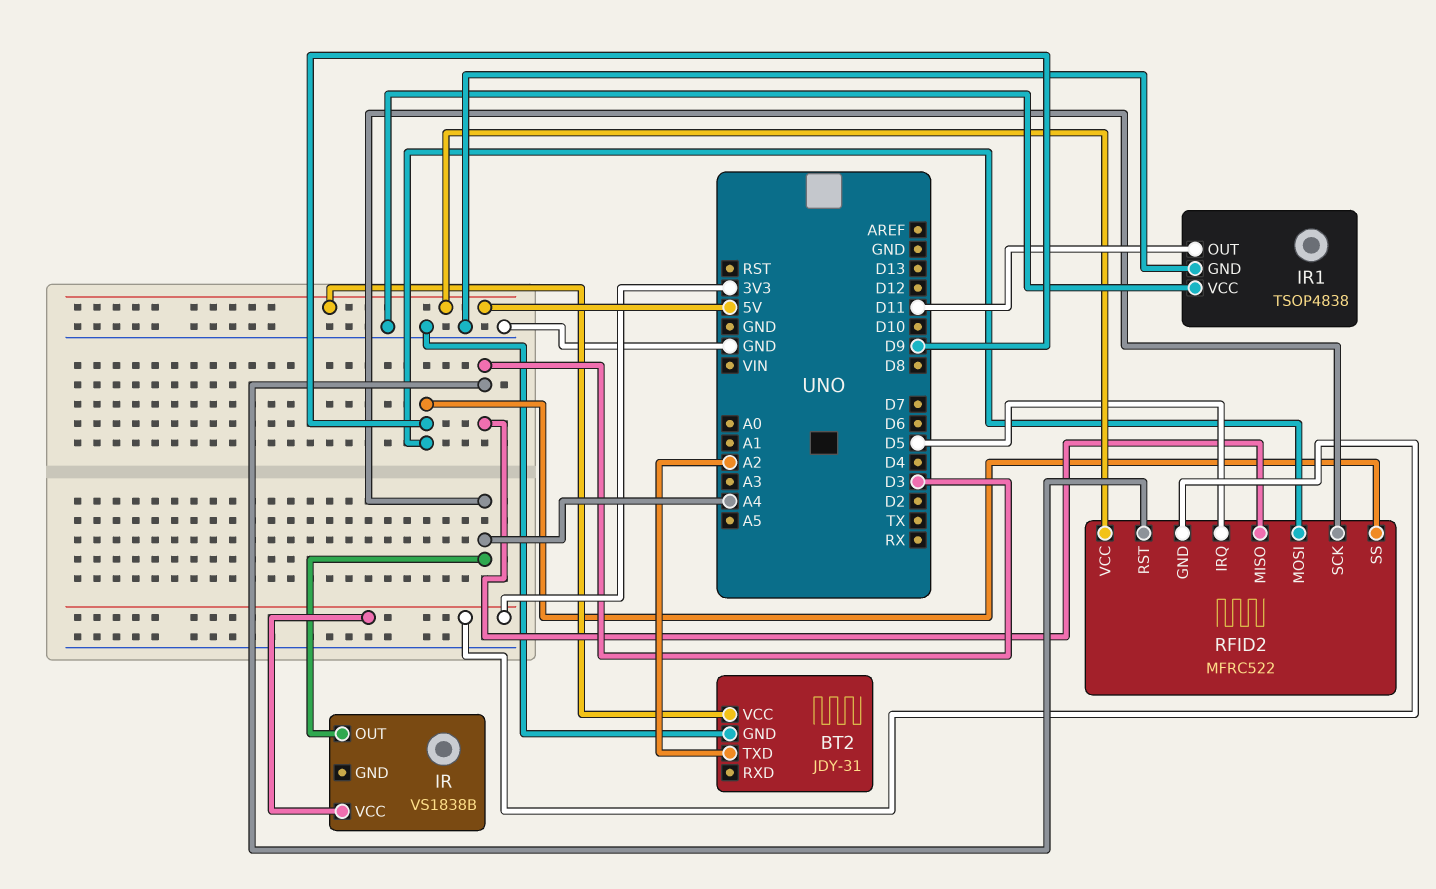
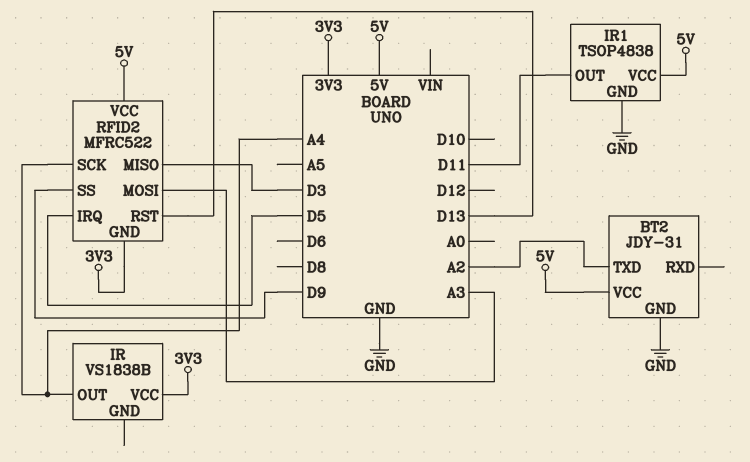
IR1 pin VCC: GND -> 5V
RFID2 pin MOSI: D9 -> A3
RFID2 pin RST: D3 -> D13

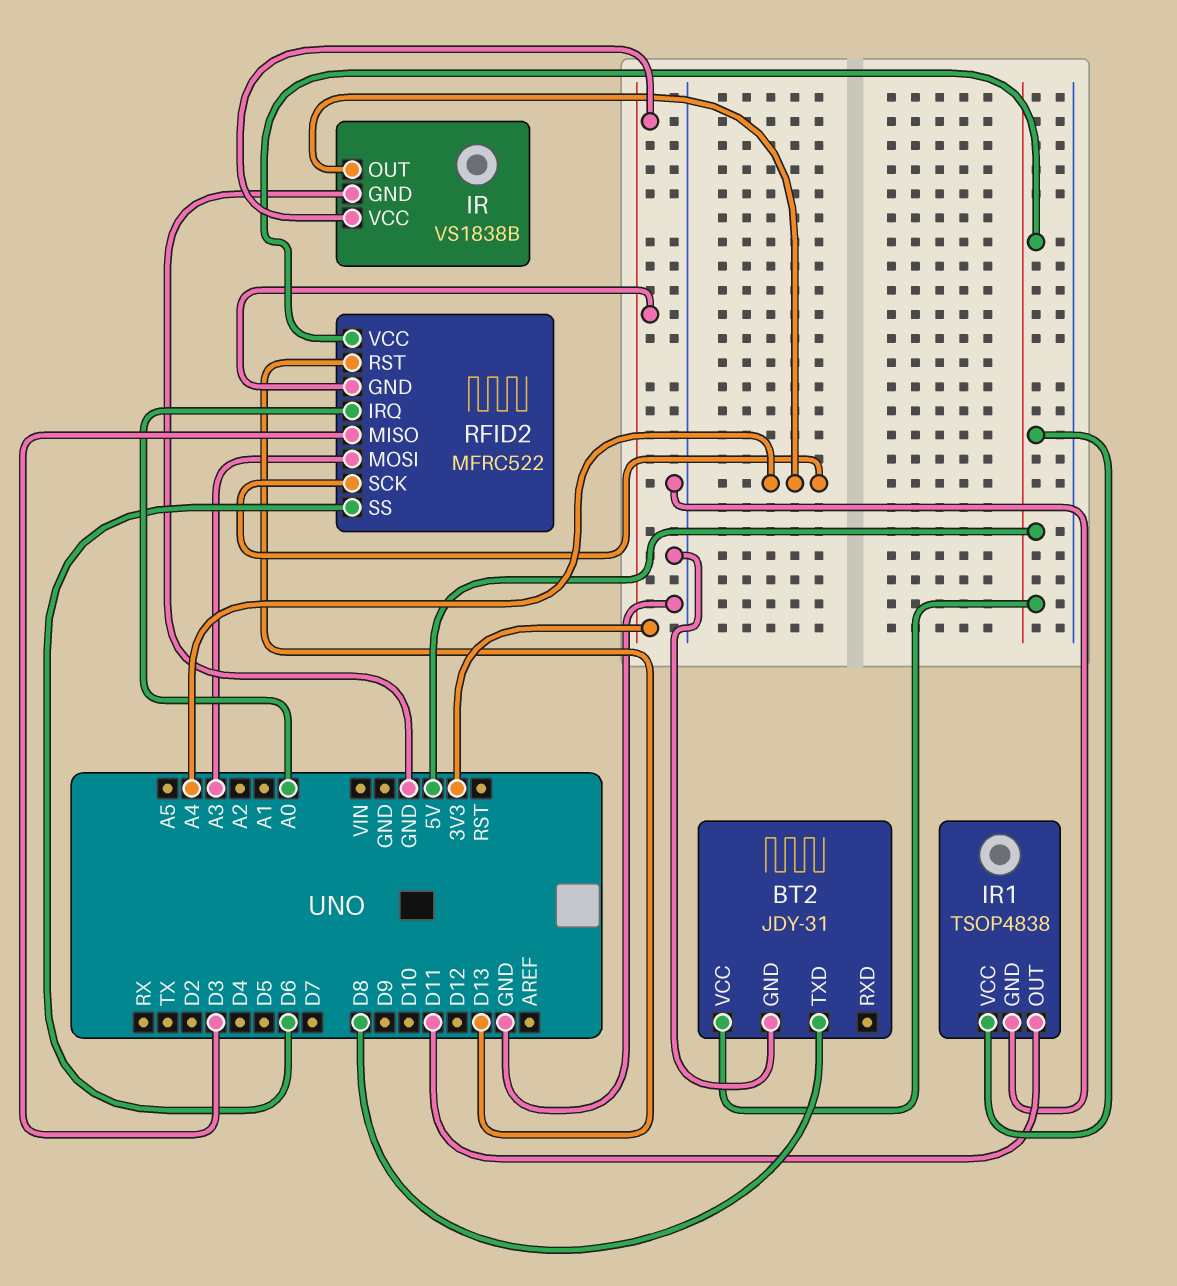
BT2 pin TXD: A2 -> D8
IR pin GND: none -> GND
RFID2 pin IRQ: D5 -> A0
RFID2 pin SS: D9 -> D6

